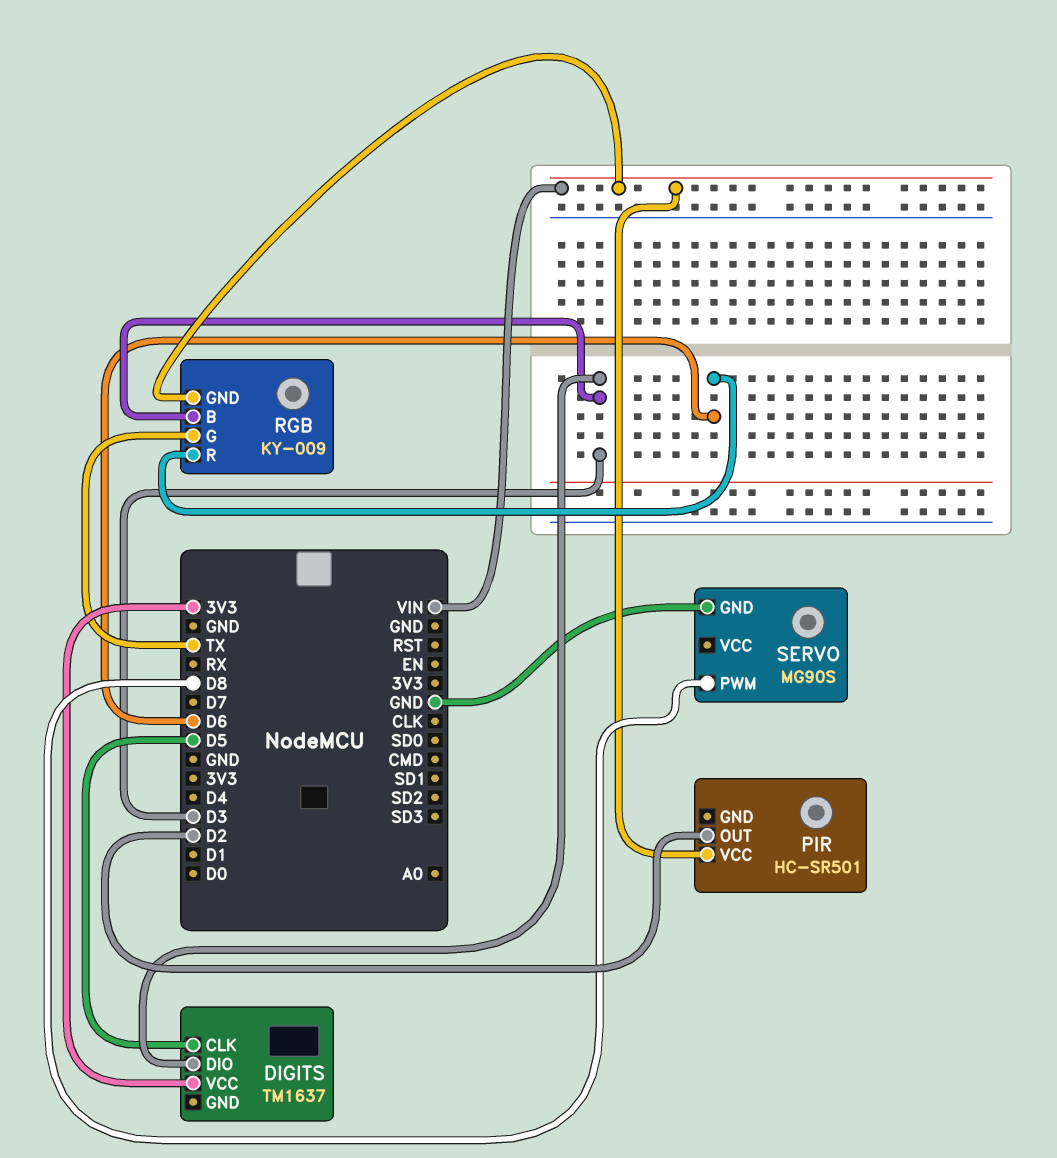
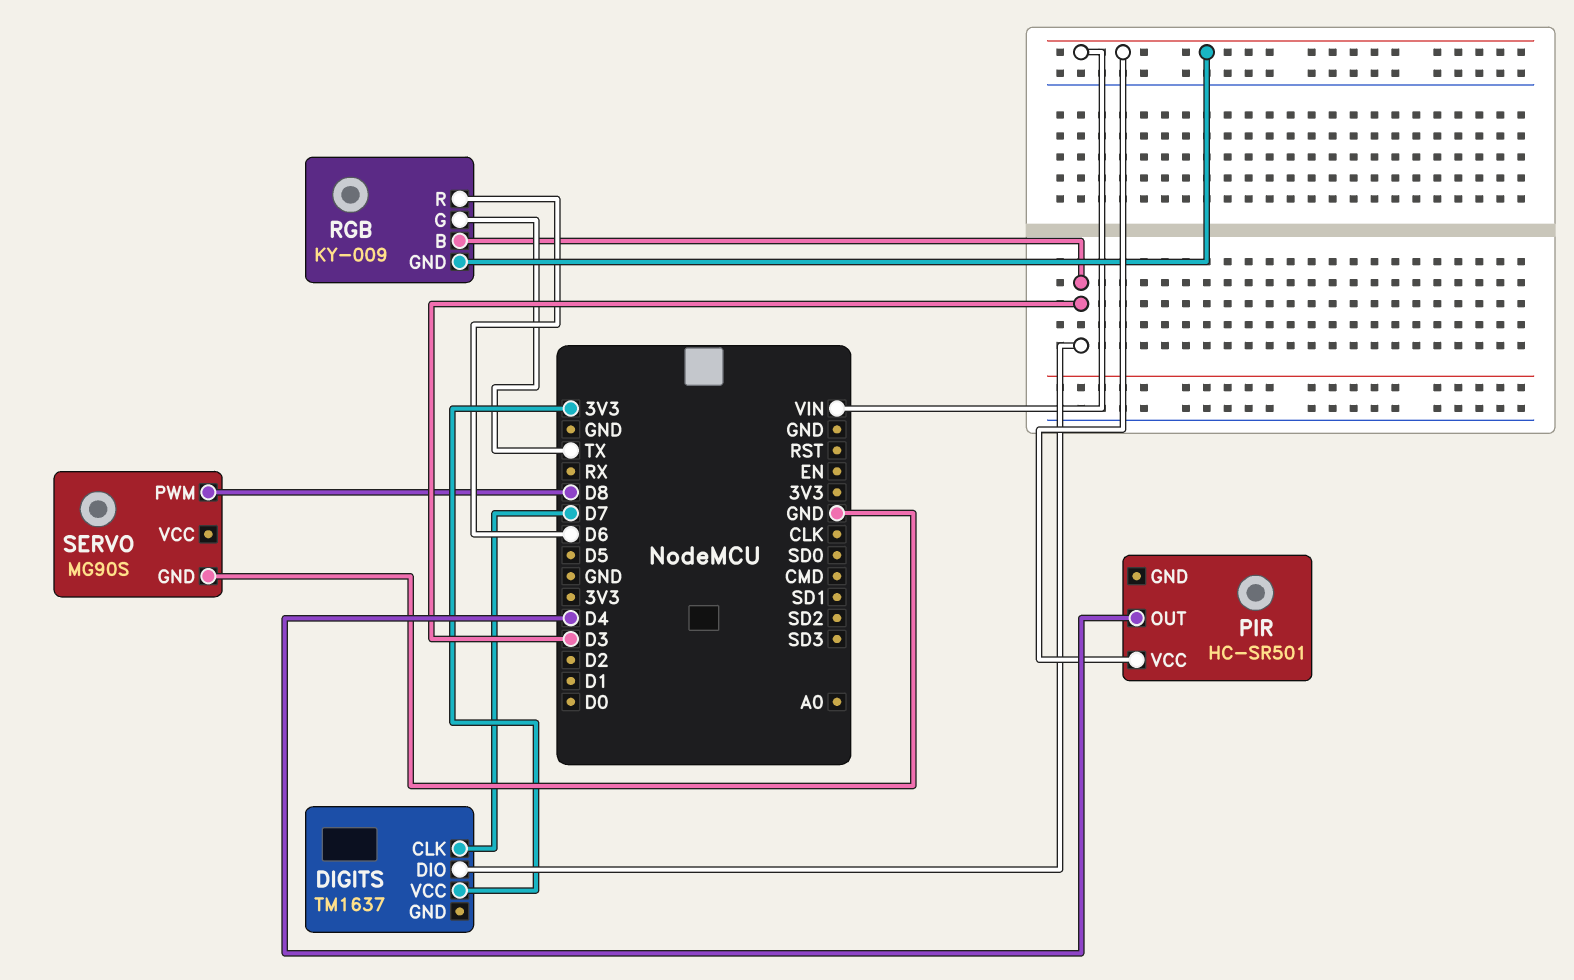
DIGITS pin CLK: D5 -> D7
PIR pin OUT: D2 -> D4

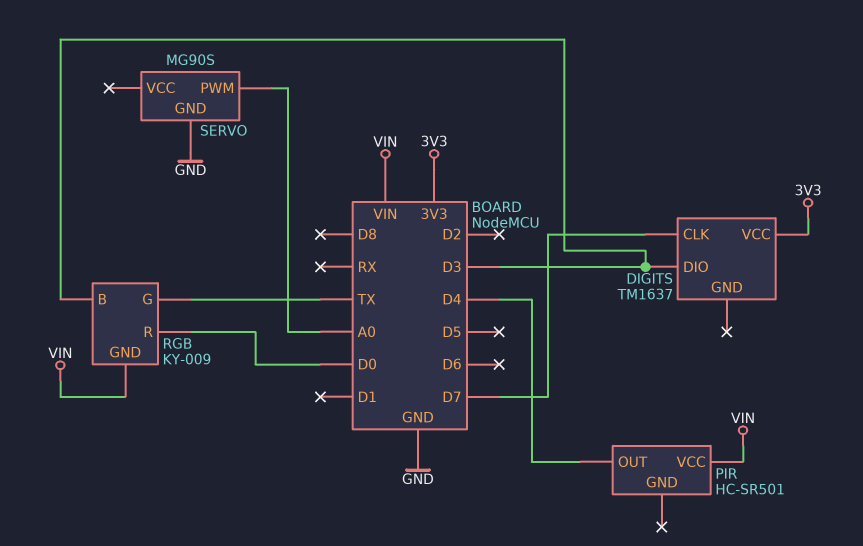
RGB pin R: D6 -> D0
SERVO pin PWM: D8 -> A0

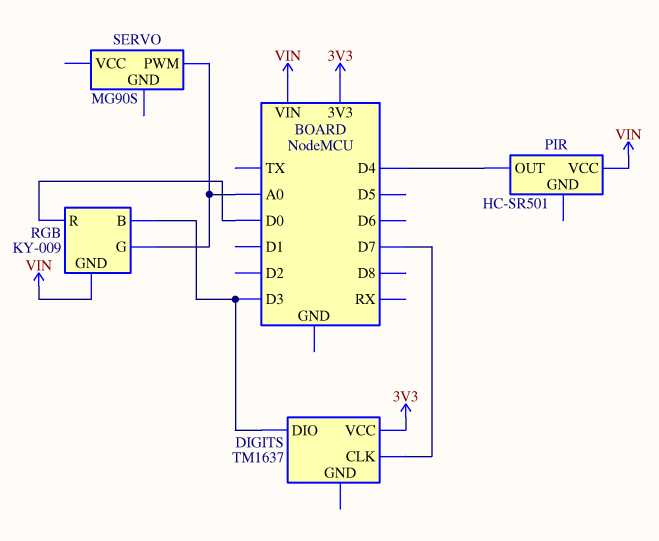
RGB pin G: TX -> A0
SERVO pin GND: GND -> none

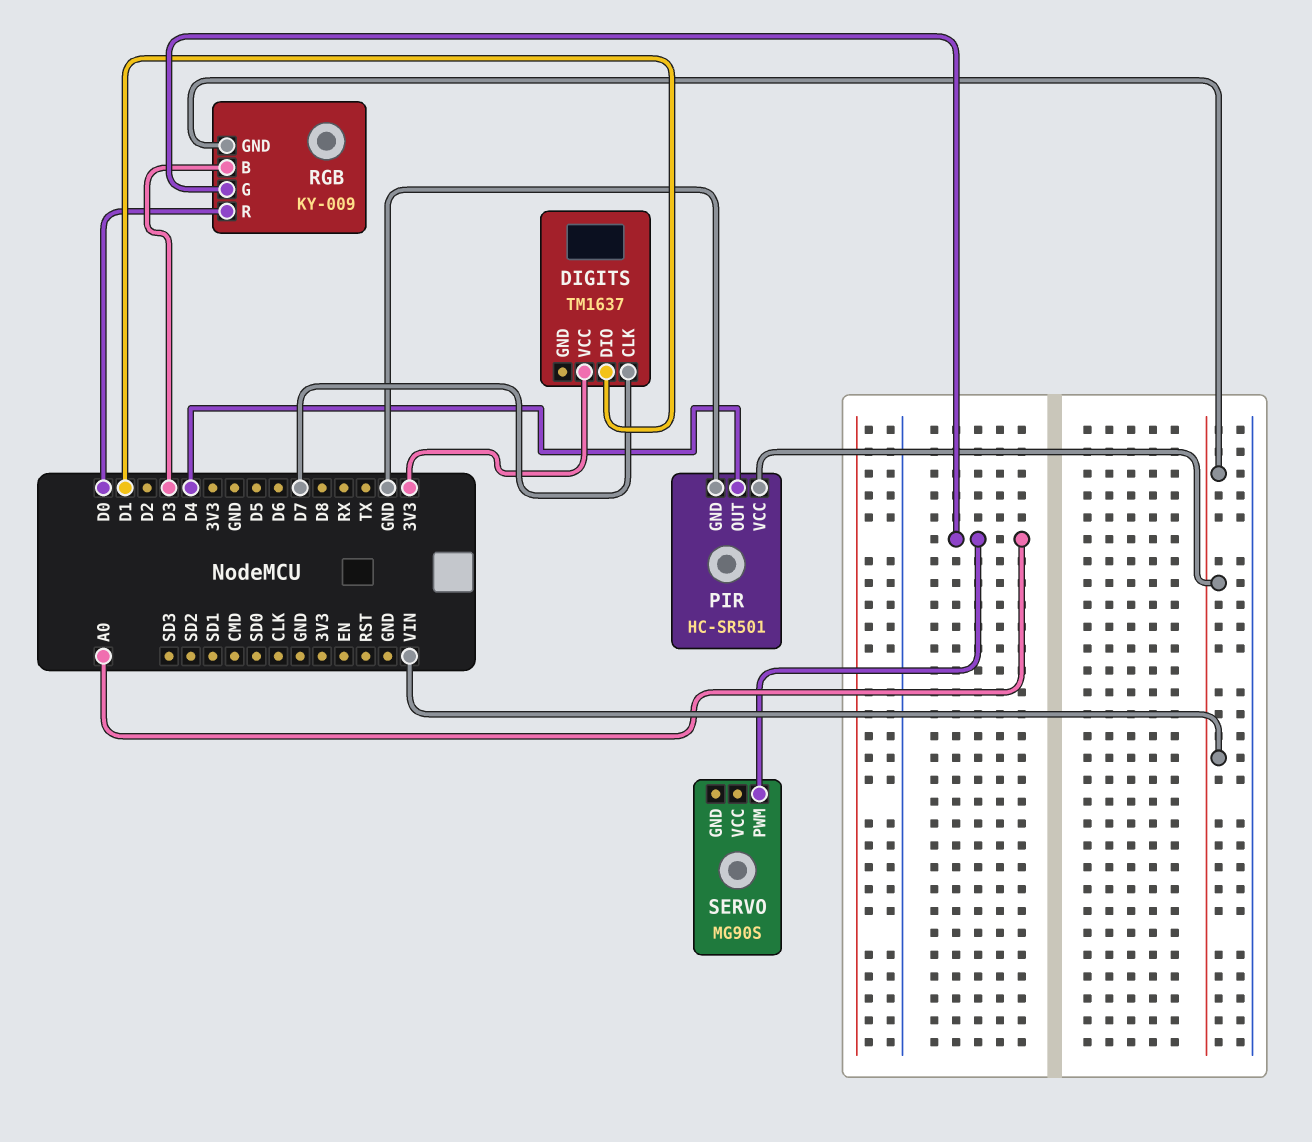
DIGITS pin DIO: D3 -> D1
PIR pin GND: none -> GND

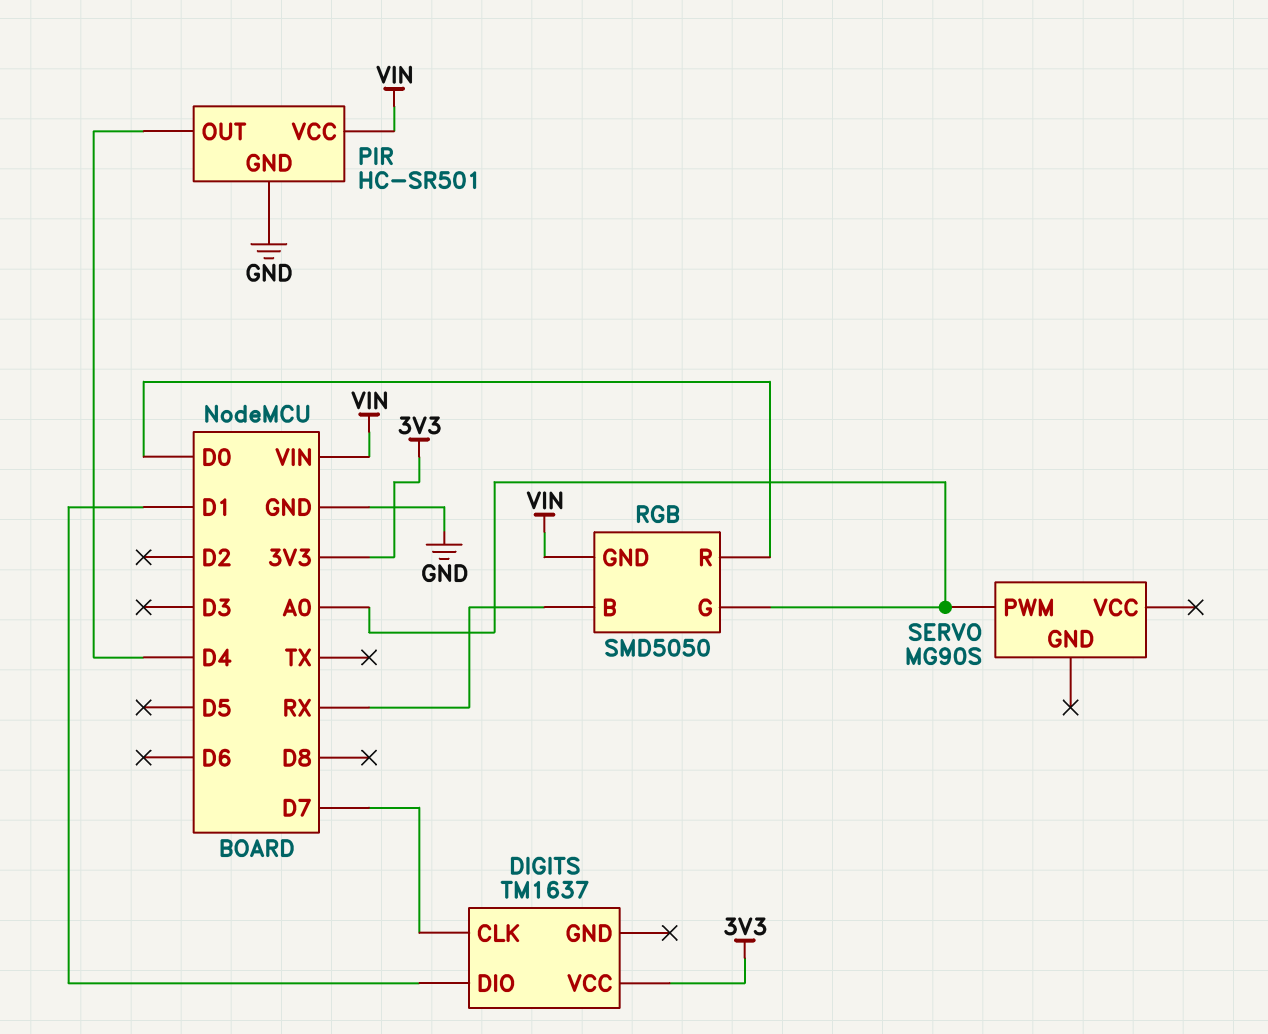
RGB: KY-009 -> SMD5050
RGB pin B: D3 -> RX

